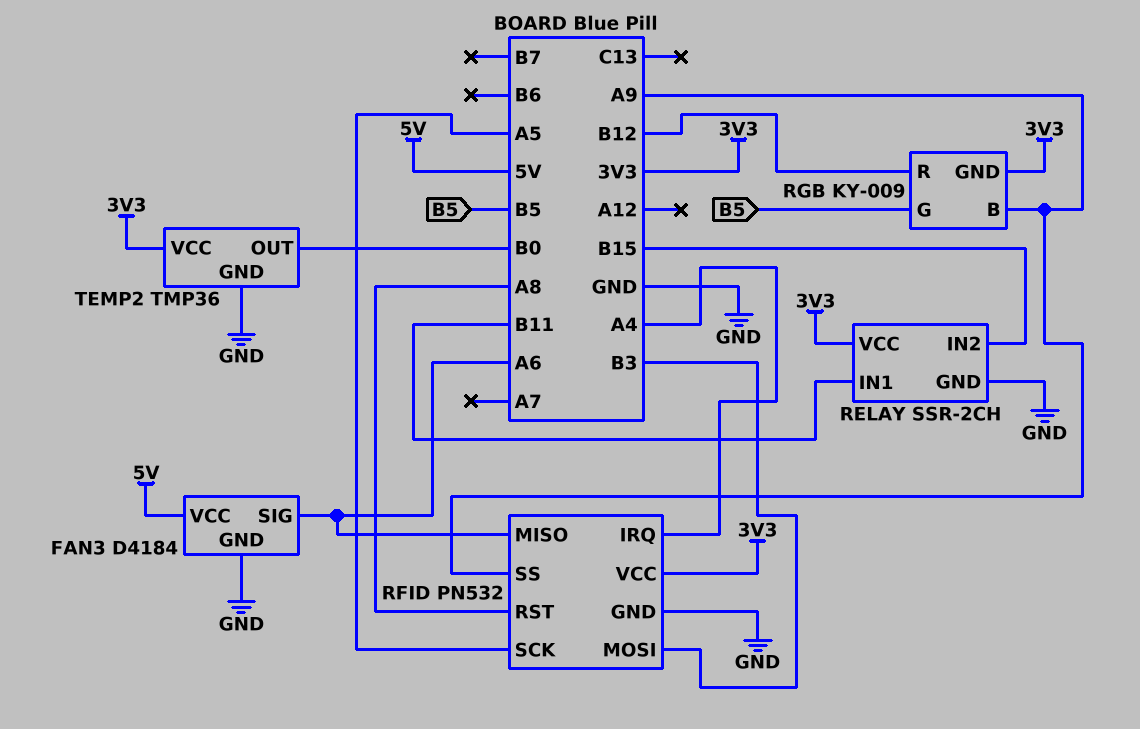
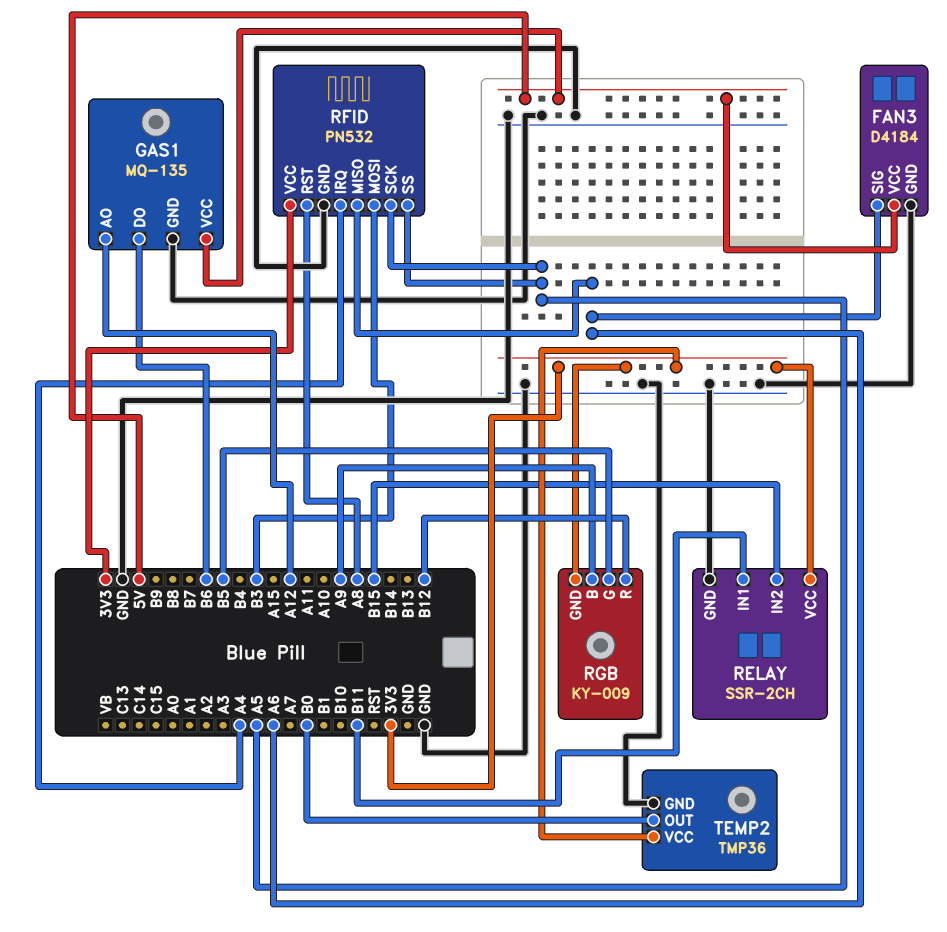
GAS1: none -> MQ-135
GAS1 pin AO: none -> A12
GAS1 pin DO: none -> B6
GAS1 pin GND: none -> GND
GAS1 pin VCC: none -> 5V
RFID pin SS: A9 -> A5

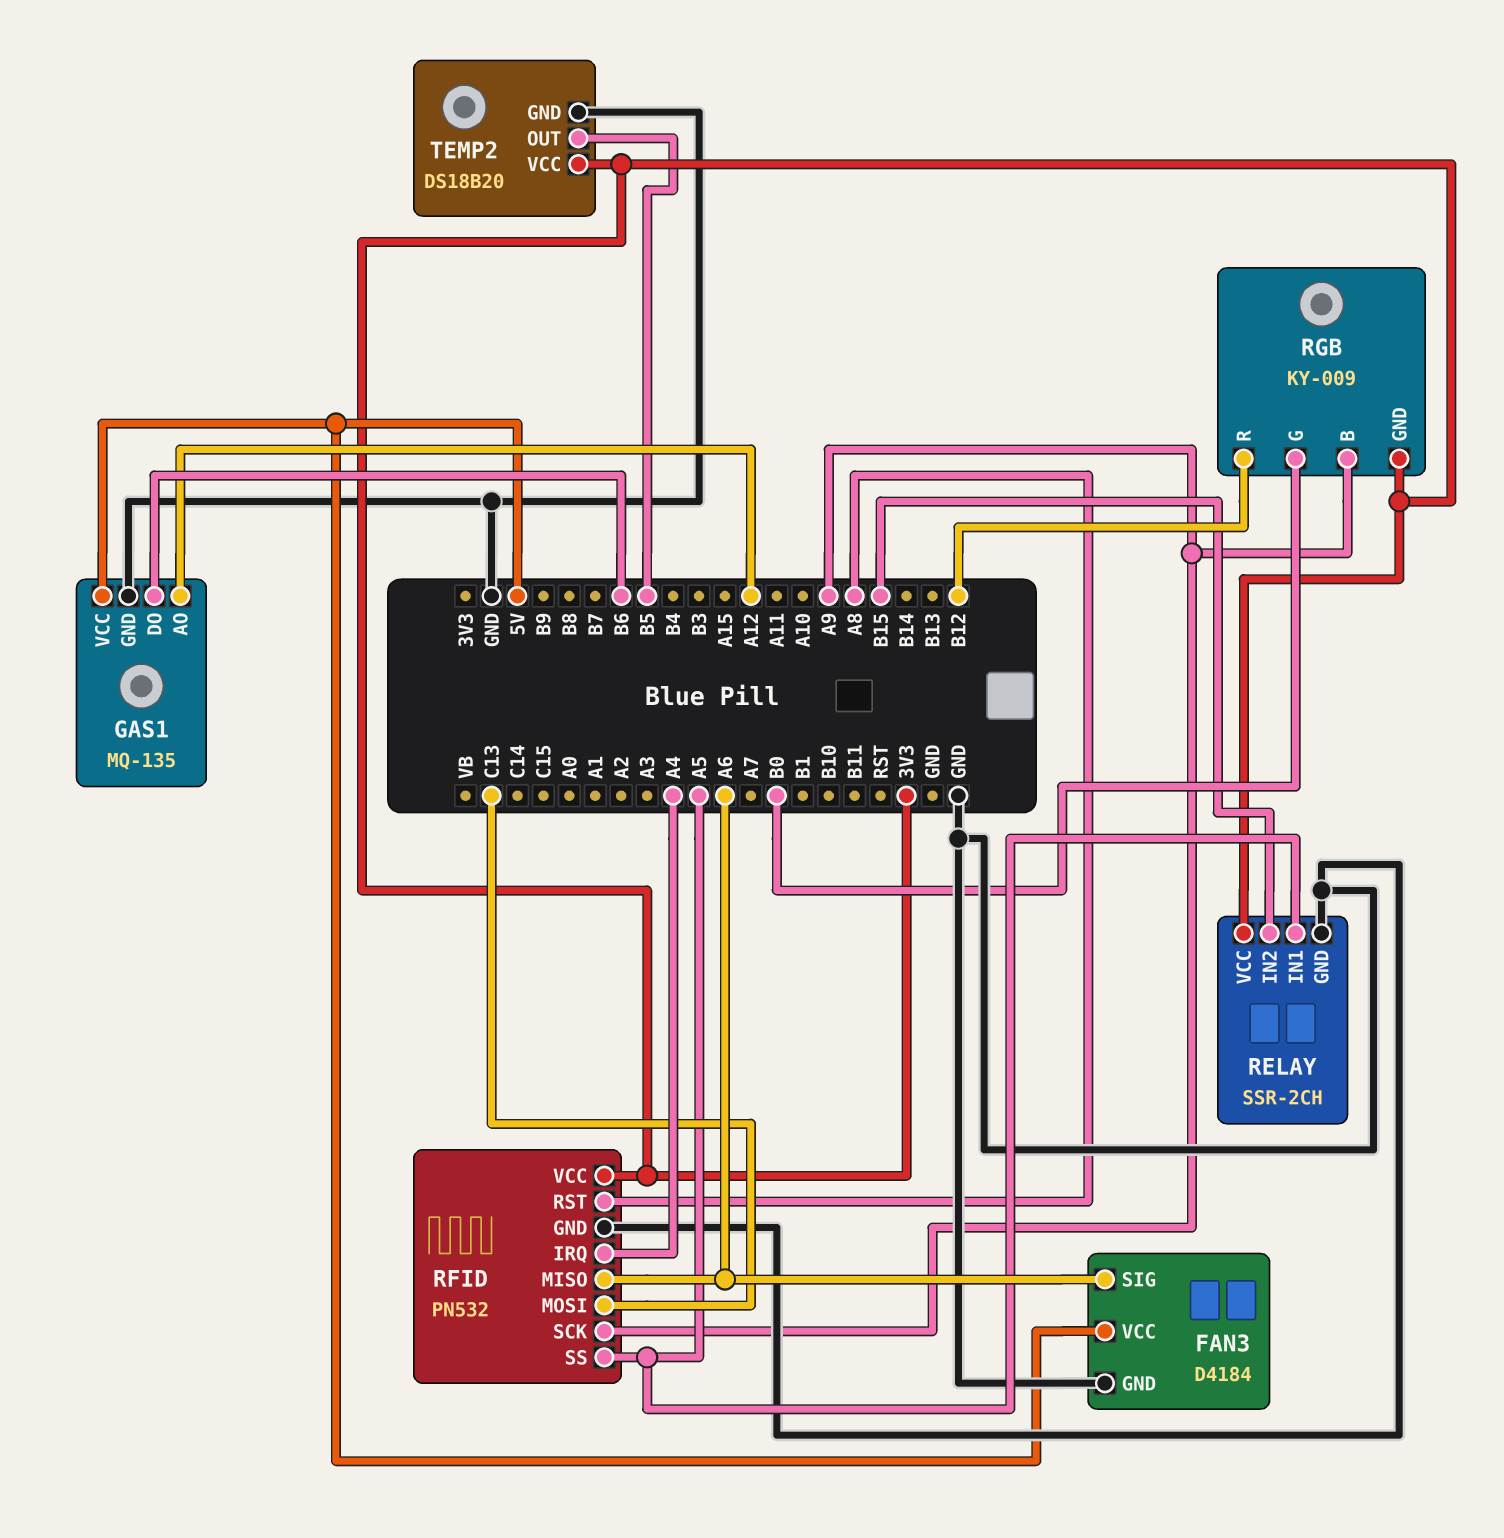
RELAY pin IN1: B11 -> A5
RFID pin MOSI: B3 -> C13
RFID pin SCK: A5 -> A9
RGB pin G: B5 -> B0
TEMP2: TMP36 -> DS18B20
TEMP2 pin OUT: B0 -> B5

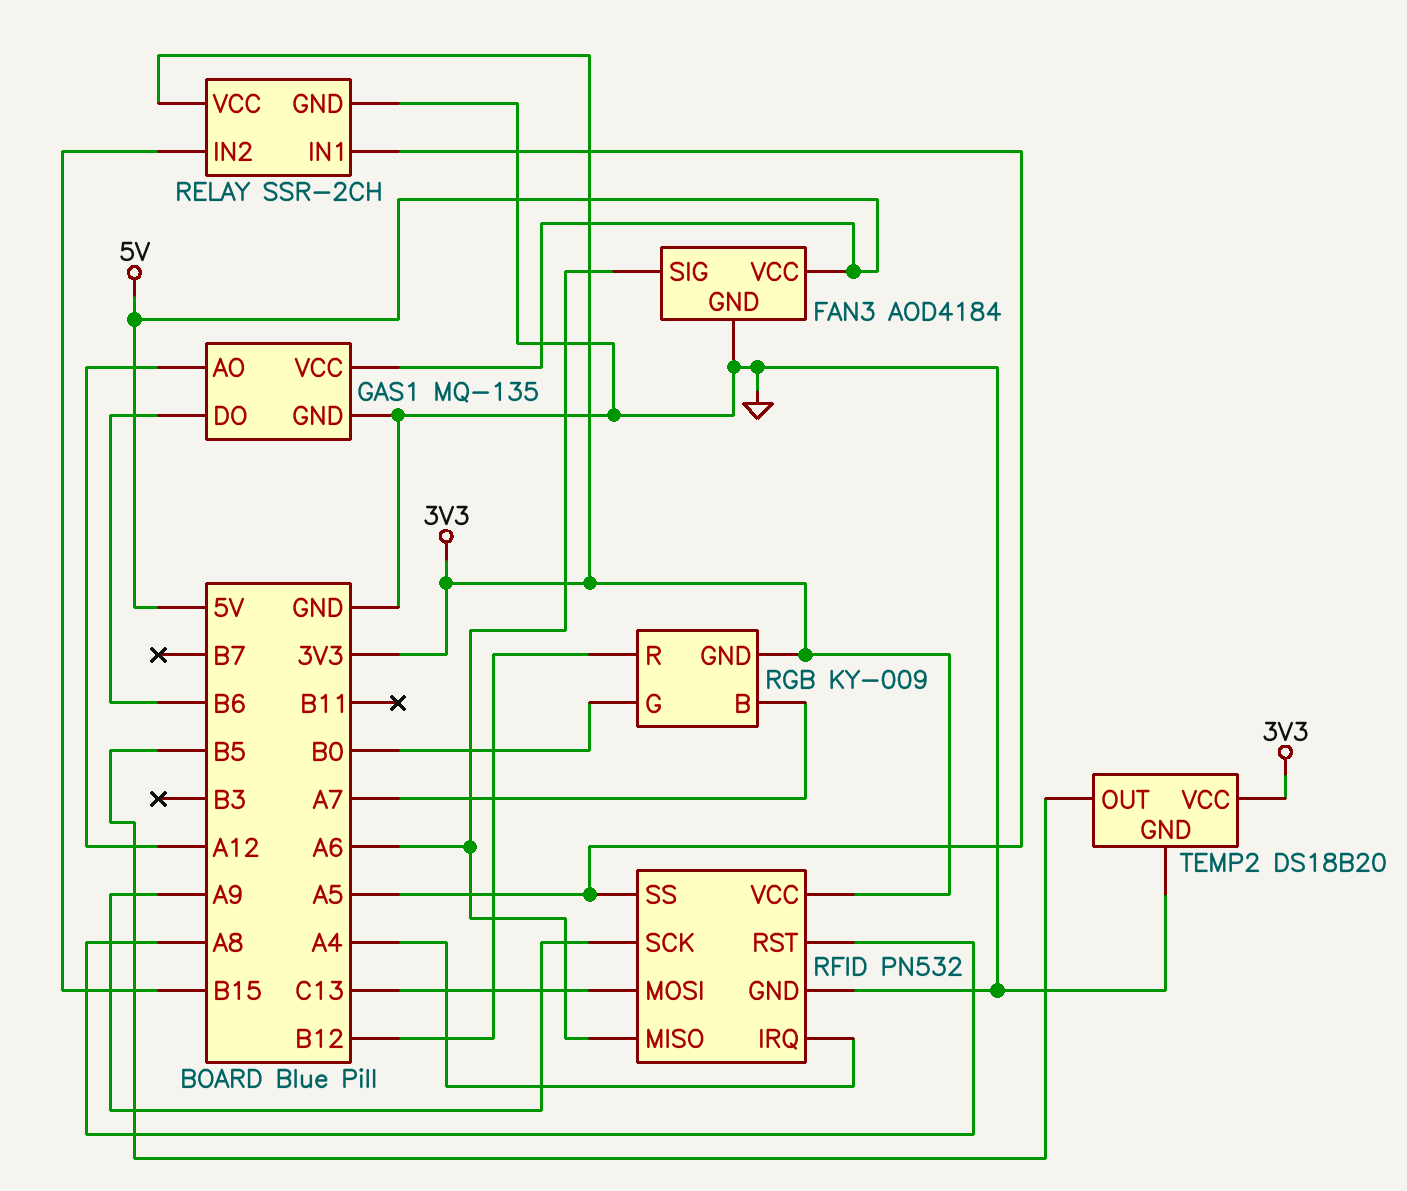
FAN3: D4184 -> AOD4184
RGB pin B: A9 -> A7

